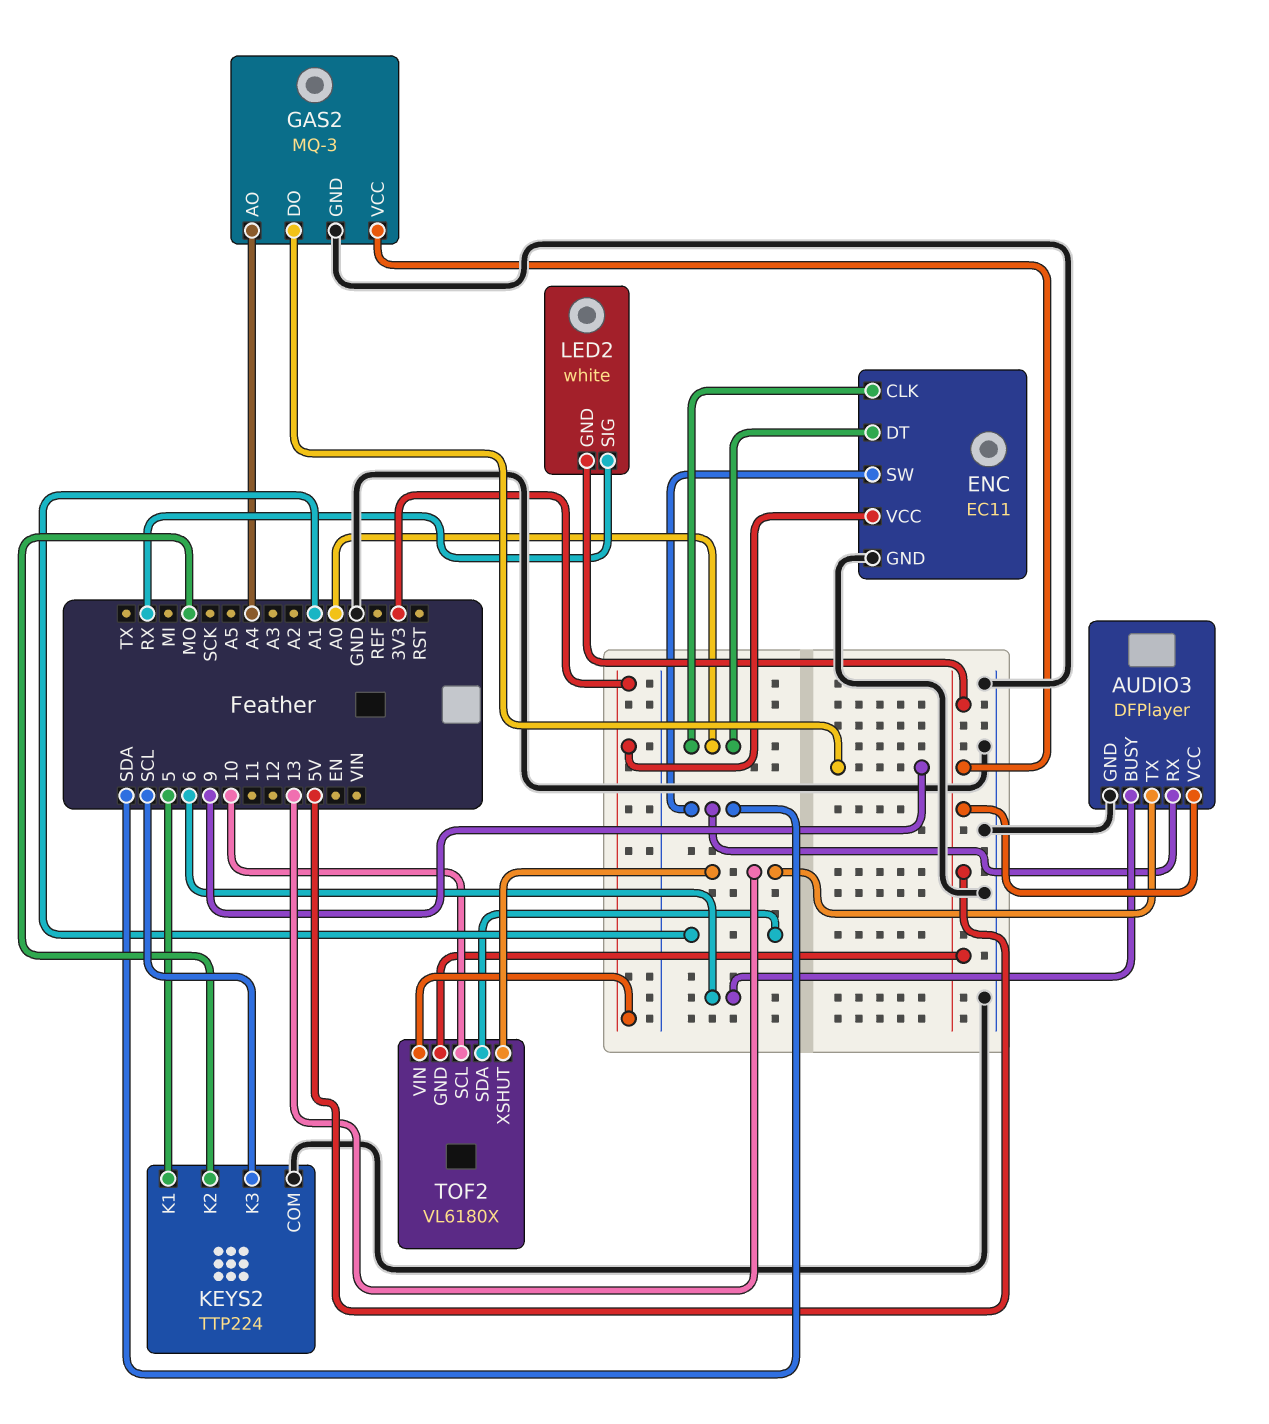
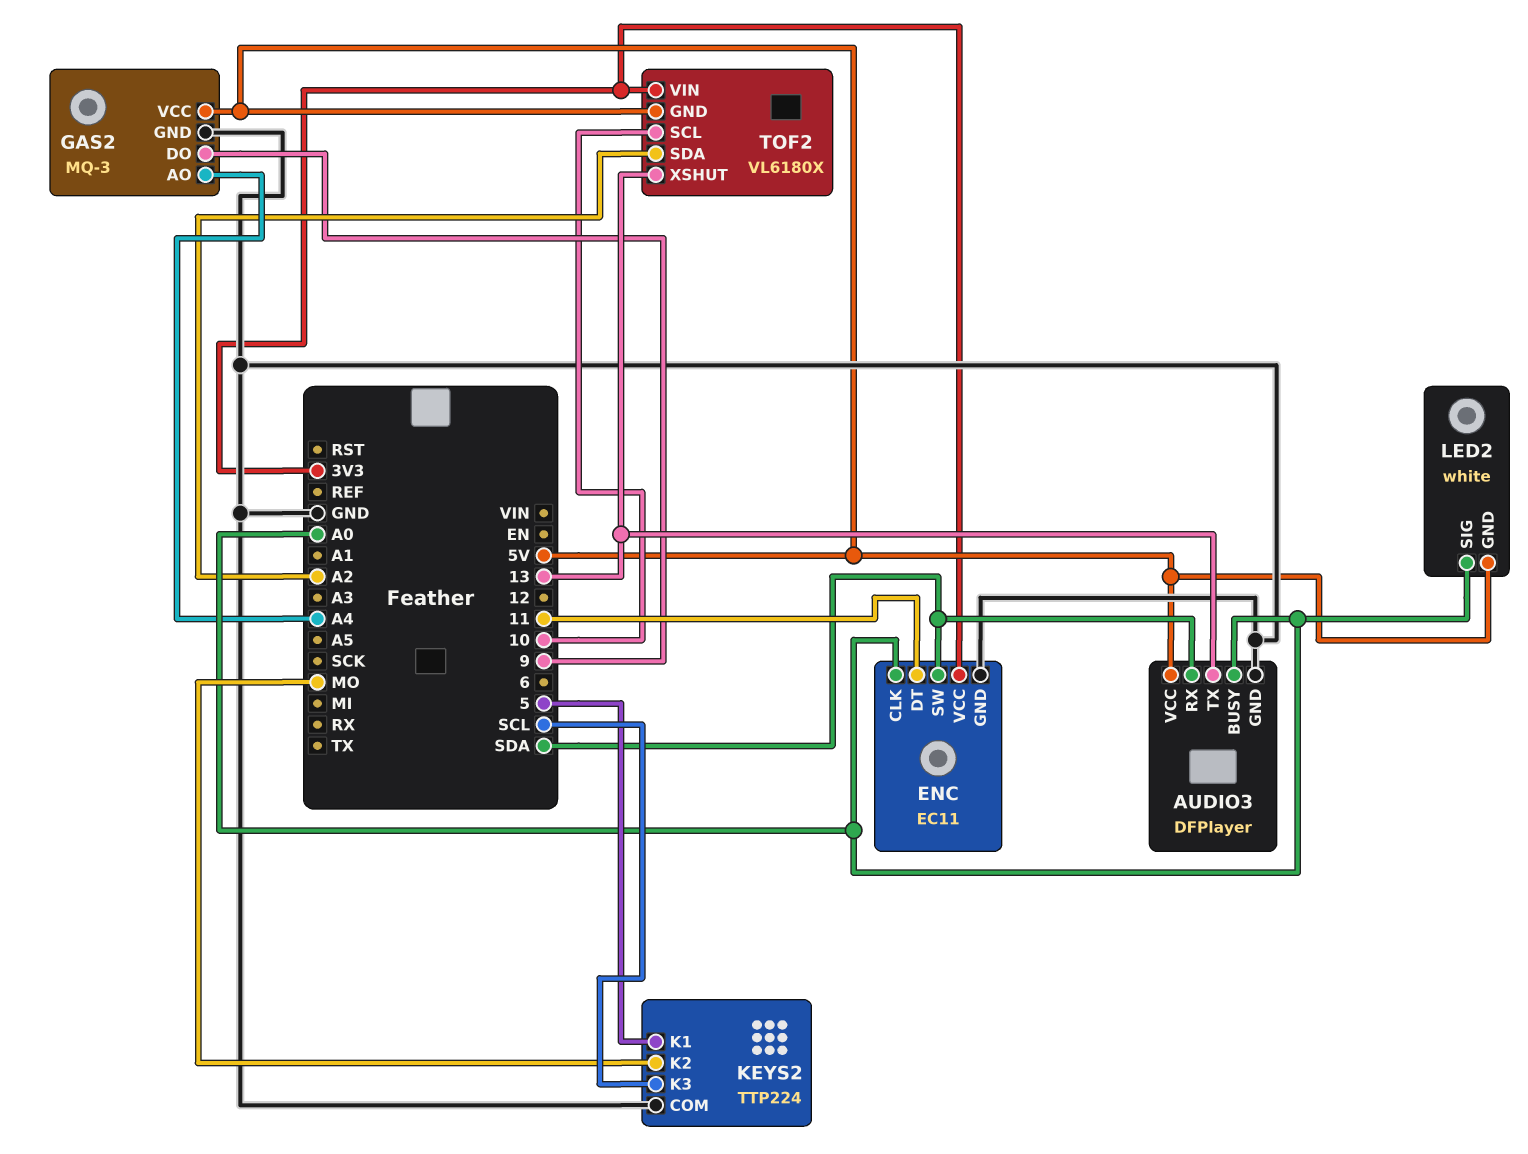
AUDIO3 pin BUSY: 6 -> A0
ENC pin DT: A0 -> 11
LED2 pin SIG: RX -> A0
TOF2 pin SDA: A1 -> A2

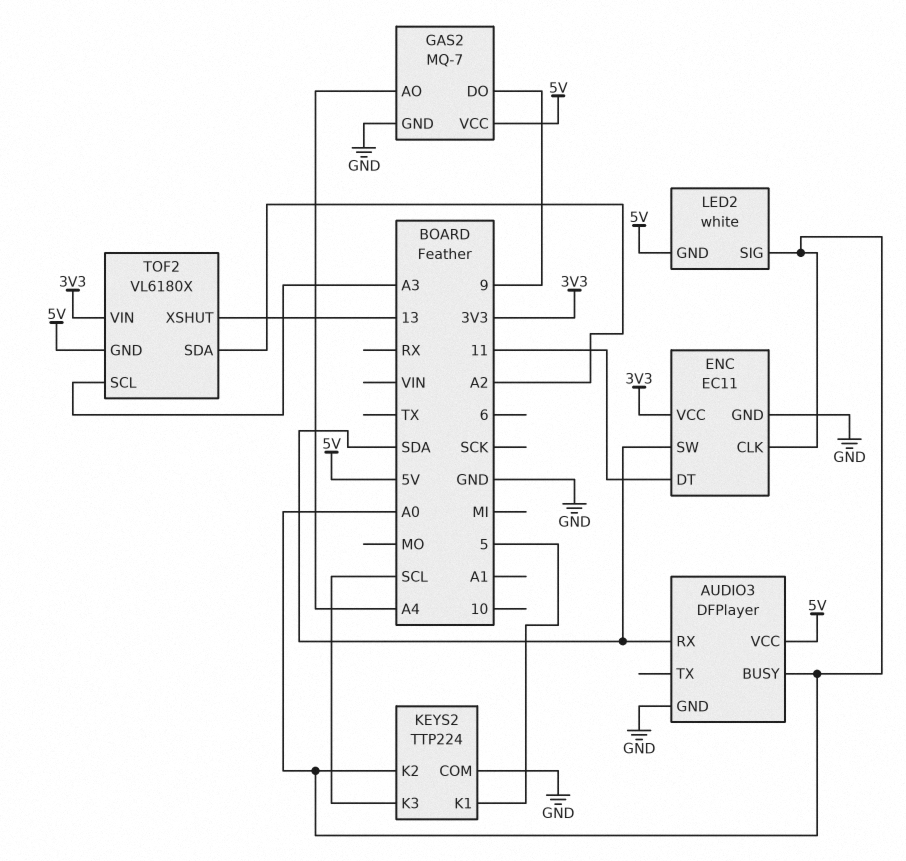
AUDIO3 pin TX: 13 -> none
GAS2: MQ-3 -> MQ-7
KEYS2 pin K2: MO -> A0
TOF2 pin SCL: 10 -> A3

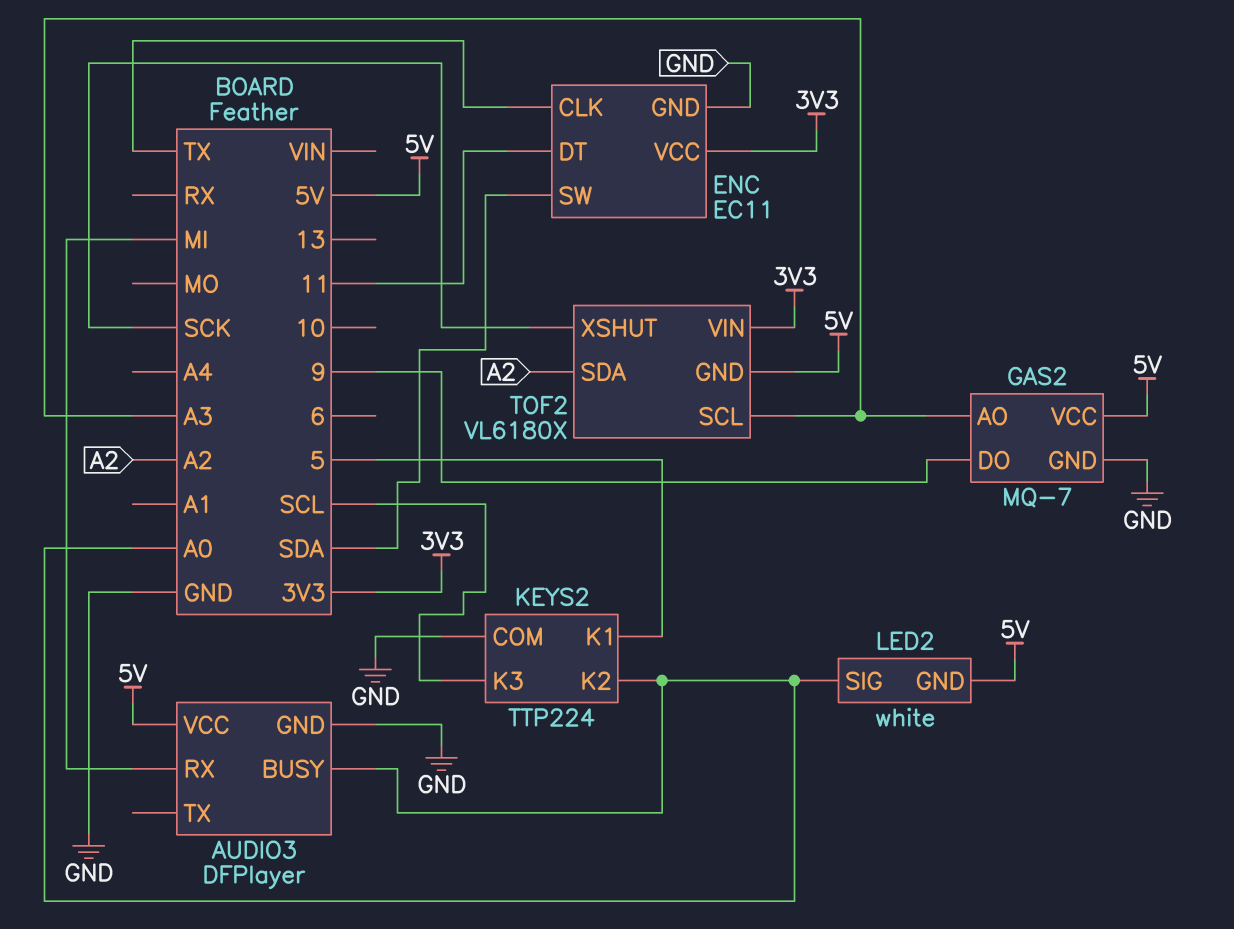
AUDIO3 pin RX: SDA -> MI
ENC pin CLK: A0 -> TX
GAS2 pin AO: A4 -> A3
TOF2 pin XSHUT: 13 -> SCK

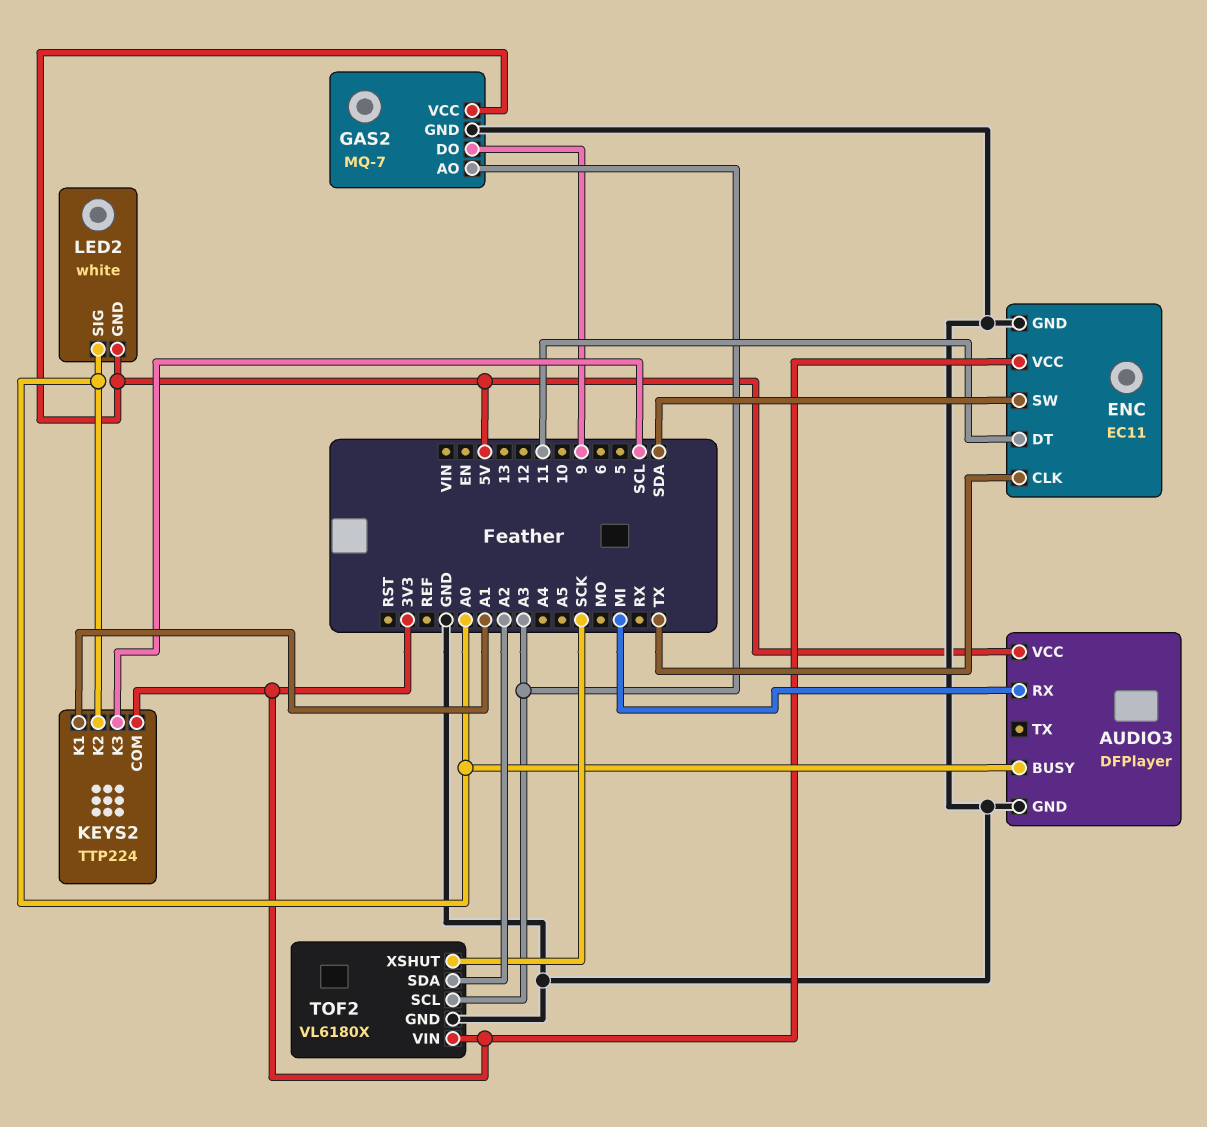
KEYS2 pin COM: GND -> 3V3
KEYS2 pin K1: 5 -> A1
TOF2 pin GND: 5V -> GND

